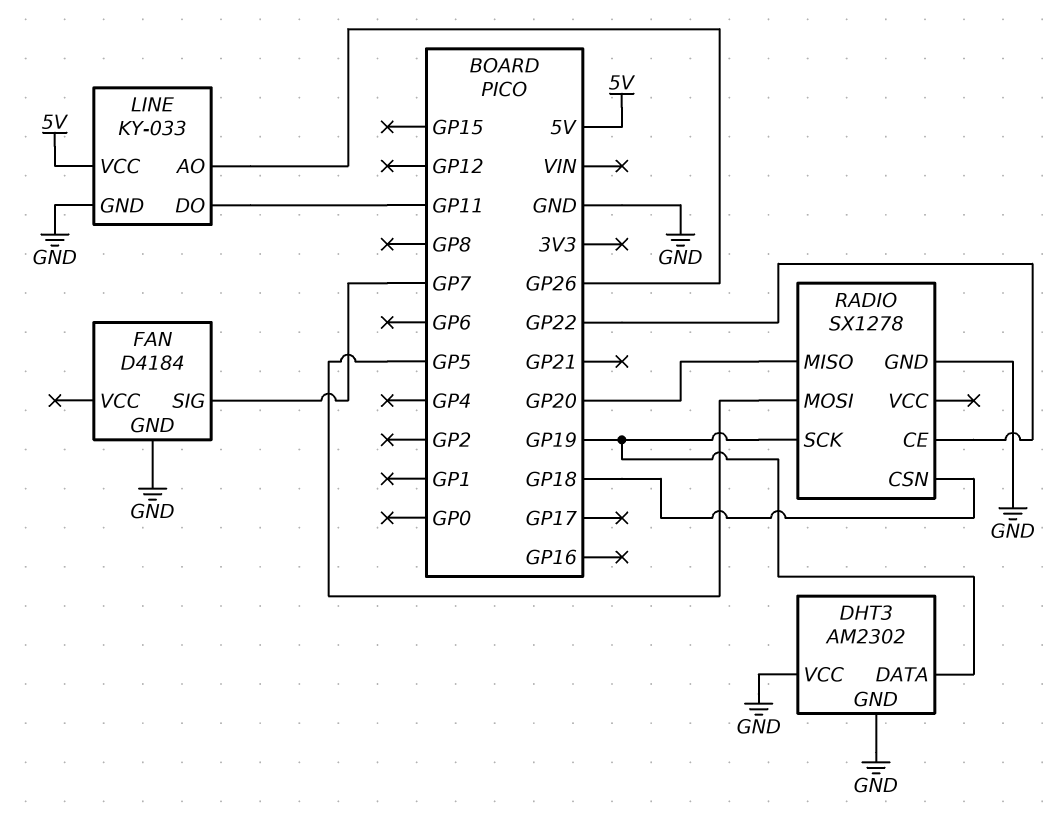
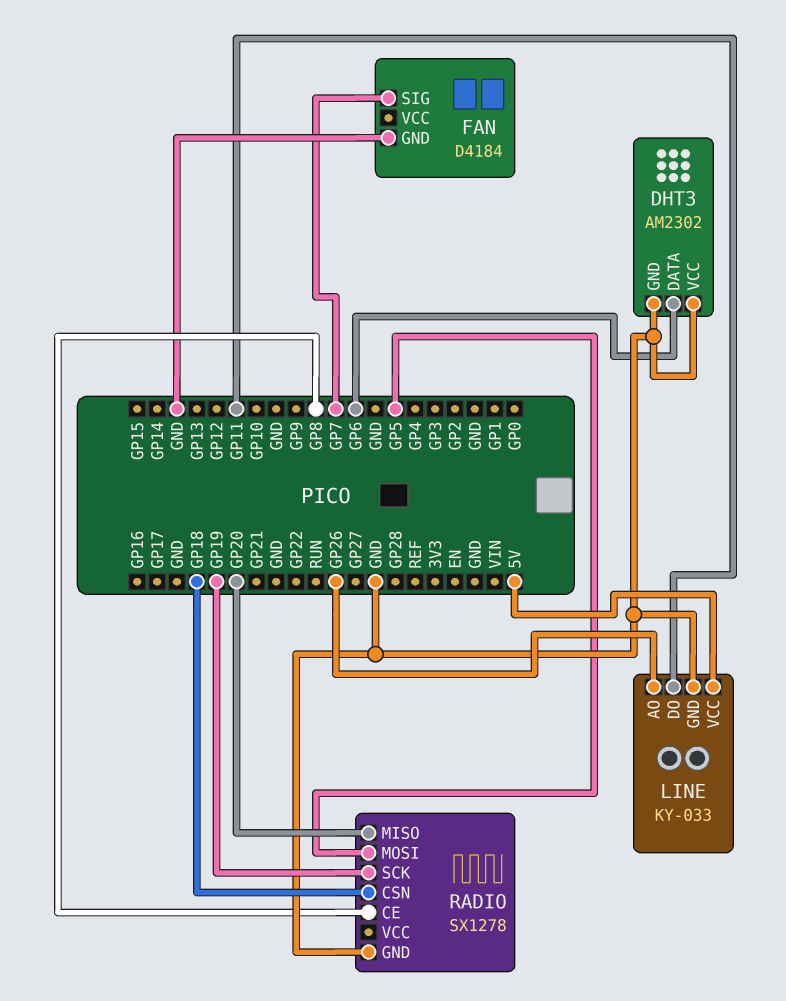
DHT3 pin DATA: GP19 -> GP6
RADIO pin CE: GP22 -> GP8

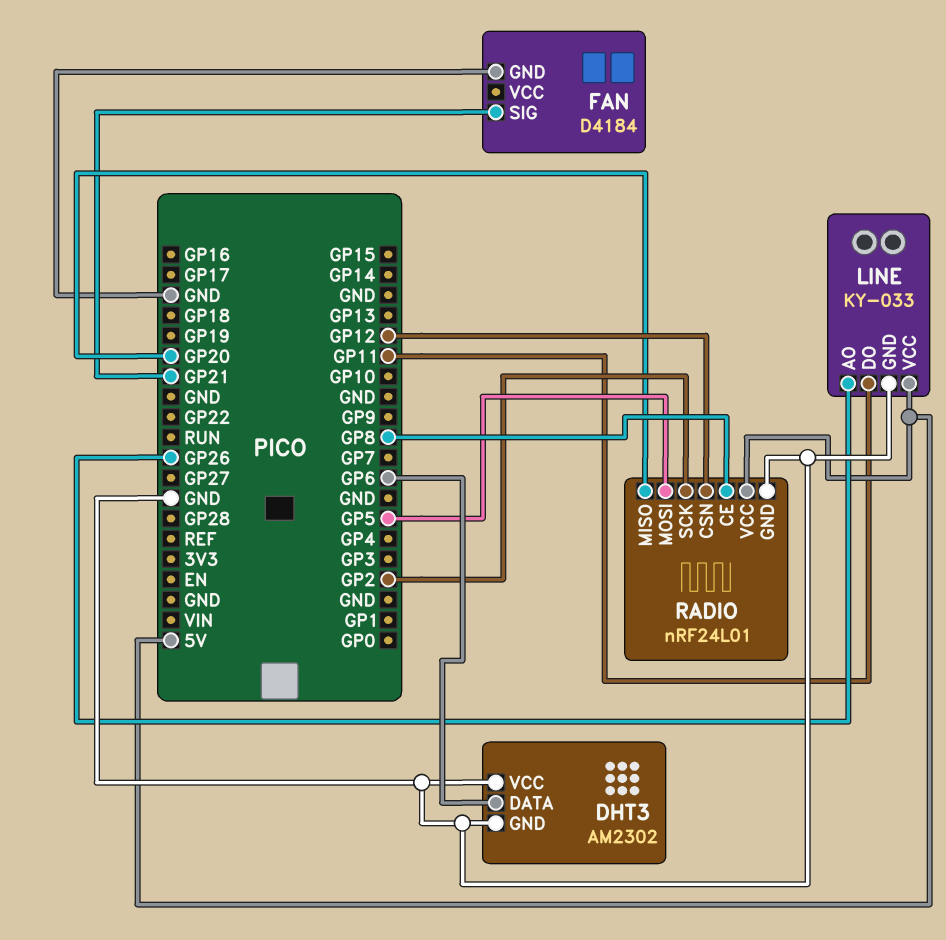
FAN pin SIG: GP7 -> GP21
RADIO: SX1278 -> nRF24L01
RADIO pin CSN: GP18 -> GP12
RADIO pin SCK: GP19 -> GP2
RADIO pin VCC: none -> 5V

